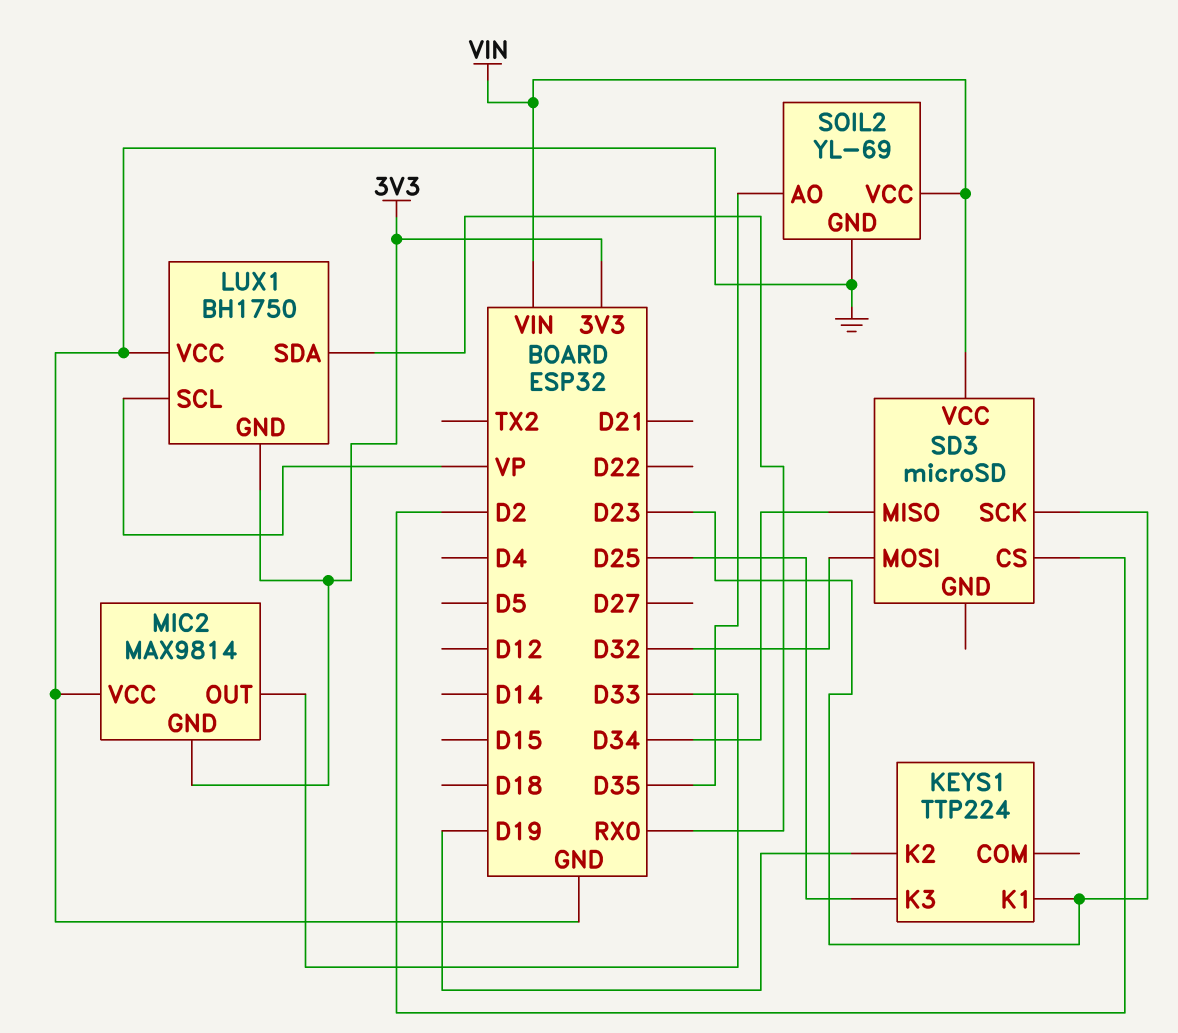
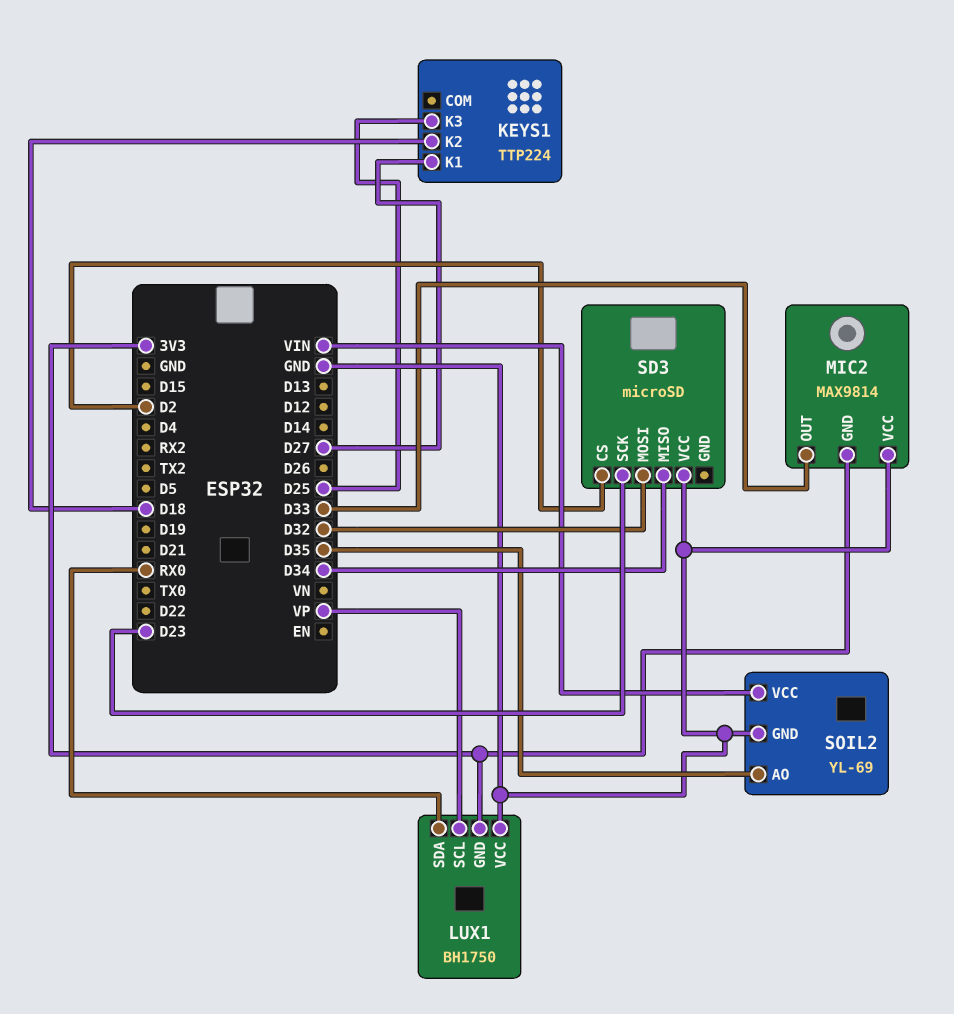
KEYS1 pin K1: D23 -> D27
KEYS1 pin K2: D19 -> D18
SD3 pin VCC: VIN -> GND

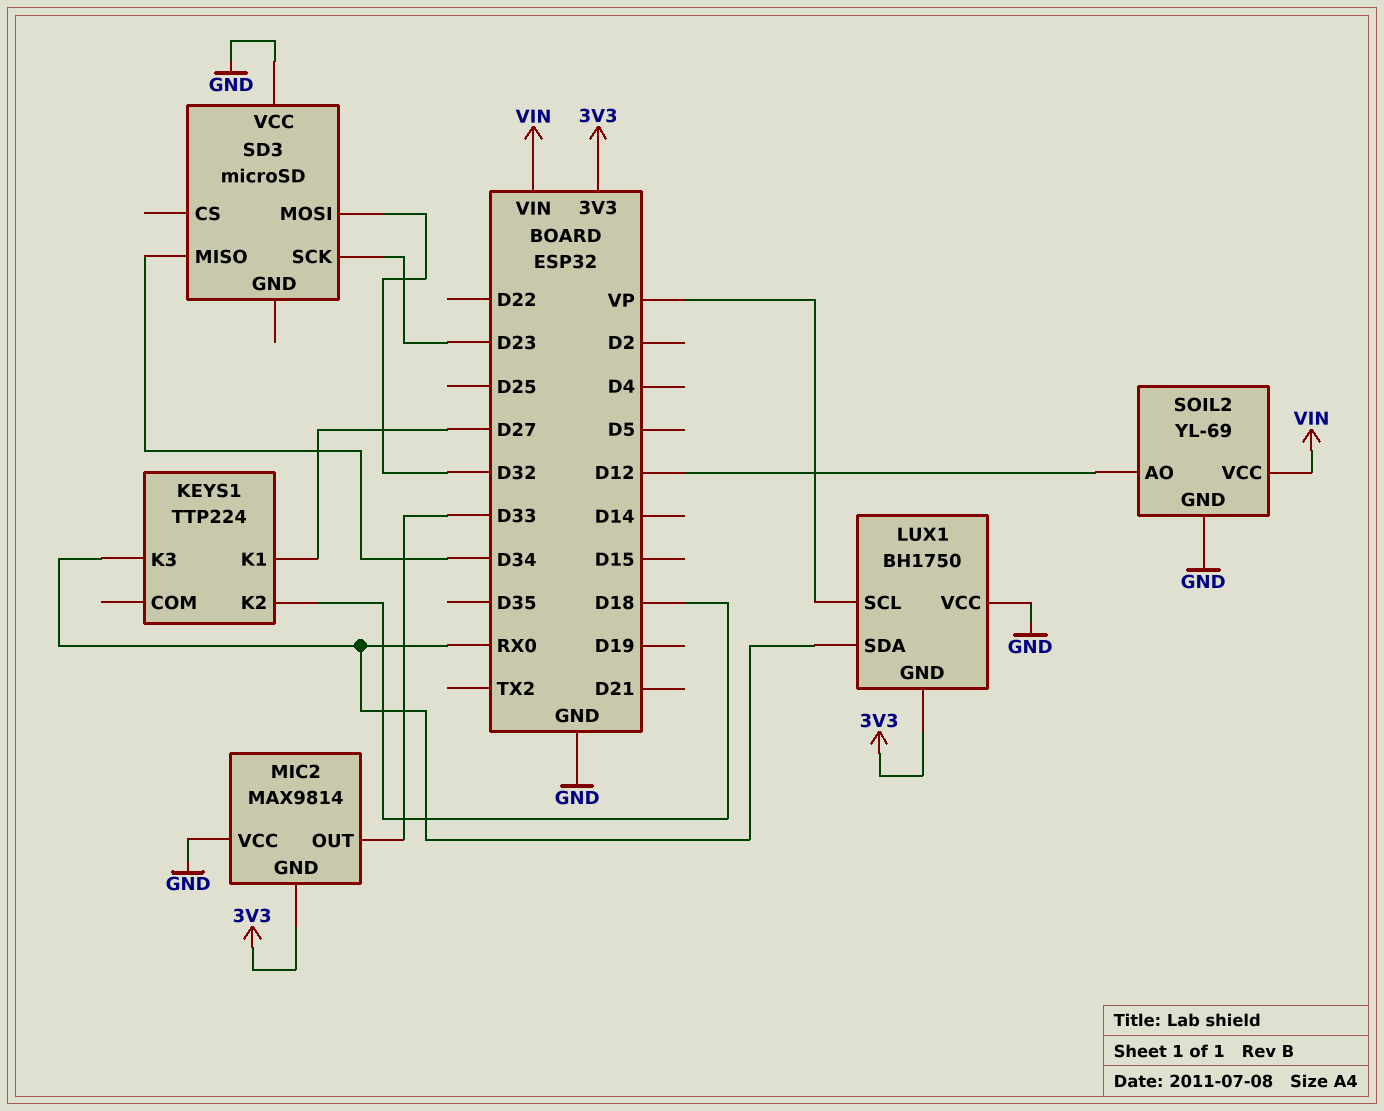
KEYS1 pin K3: D25 -> RX0
SD3 pin CS: D2 -> none
SOIL2 pin AO: D35 -> D12

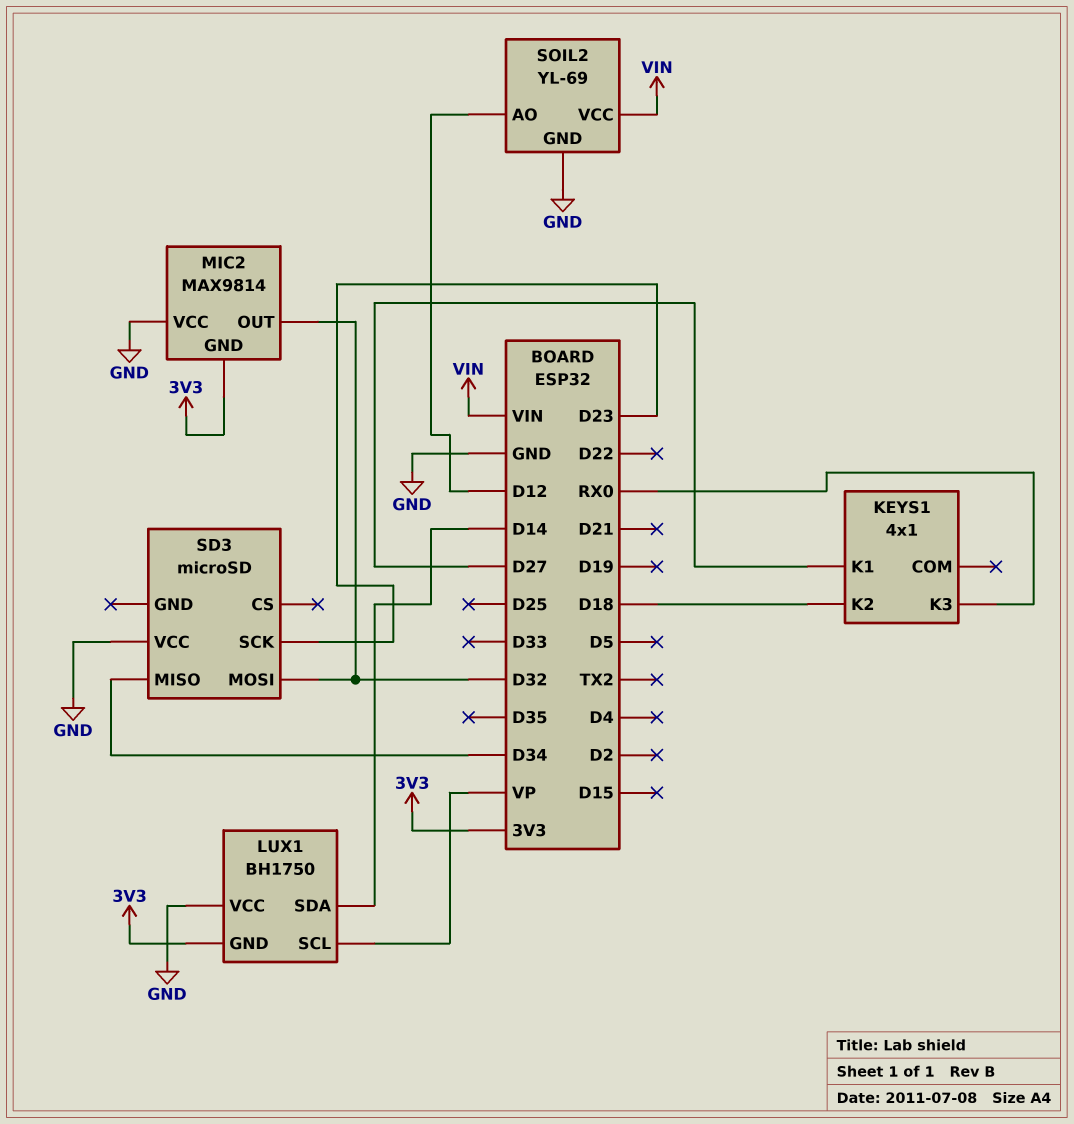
KEYS1: TTP224 -> 4x1
LUX1 pin SDA: RX0 -> D14
MIC2 pin OUT: D33 -> D32

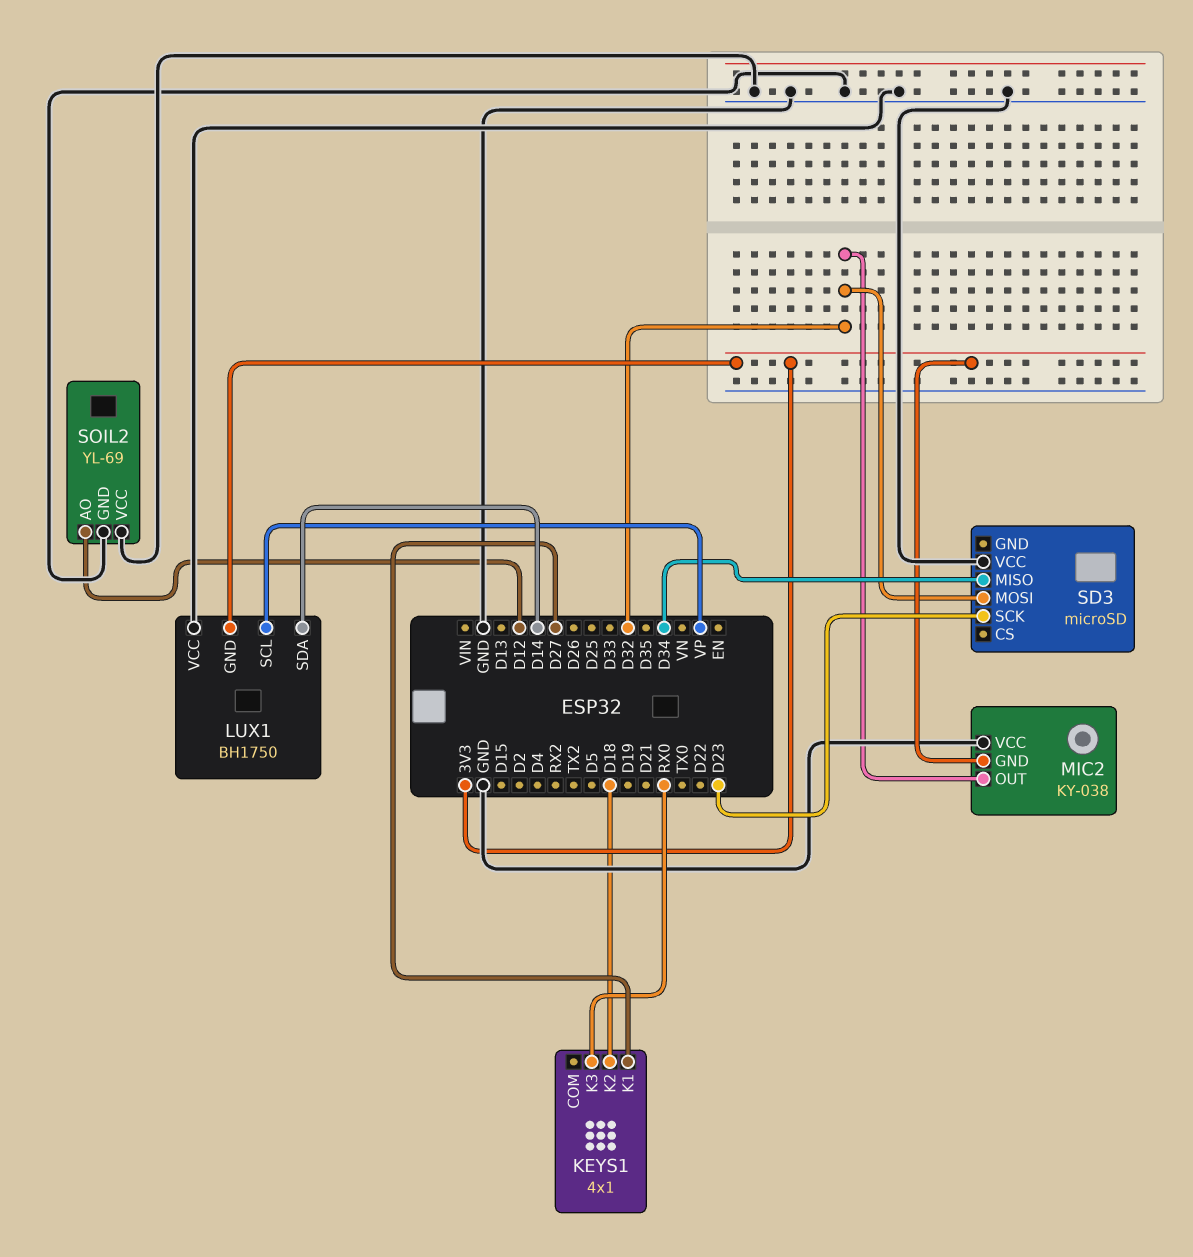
MIC2: MAX9814 -> KY-038
SOIL2 pin VCC: VIN -> GND

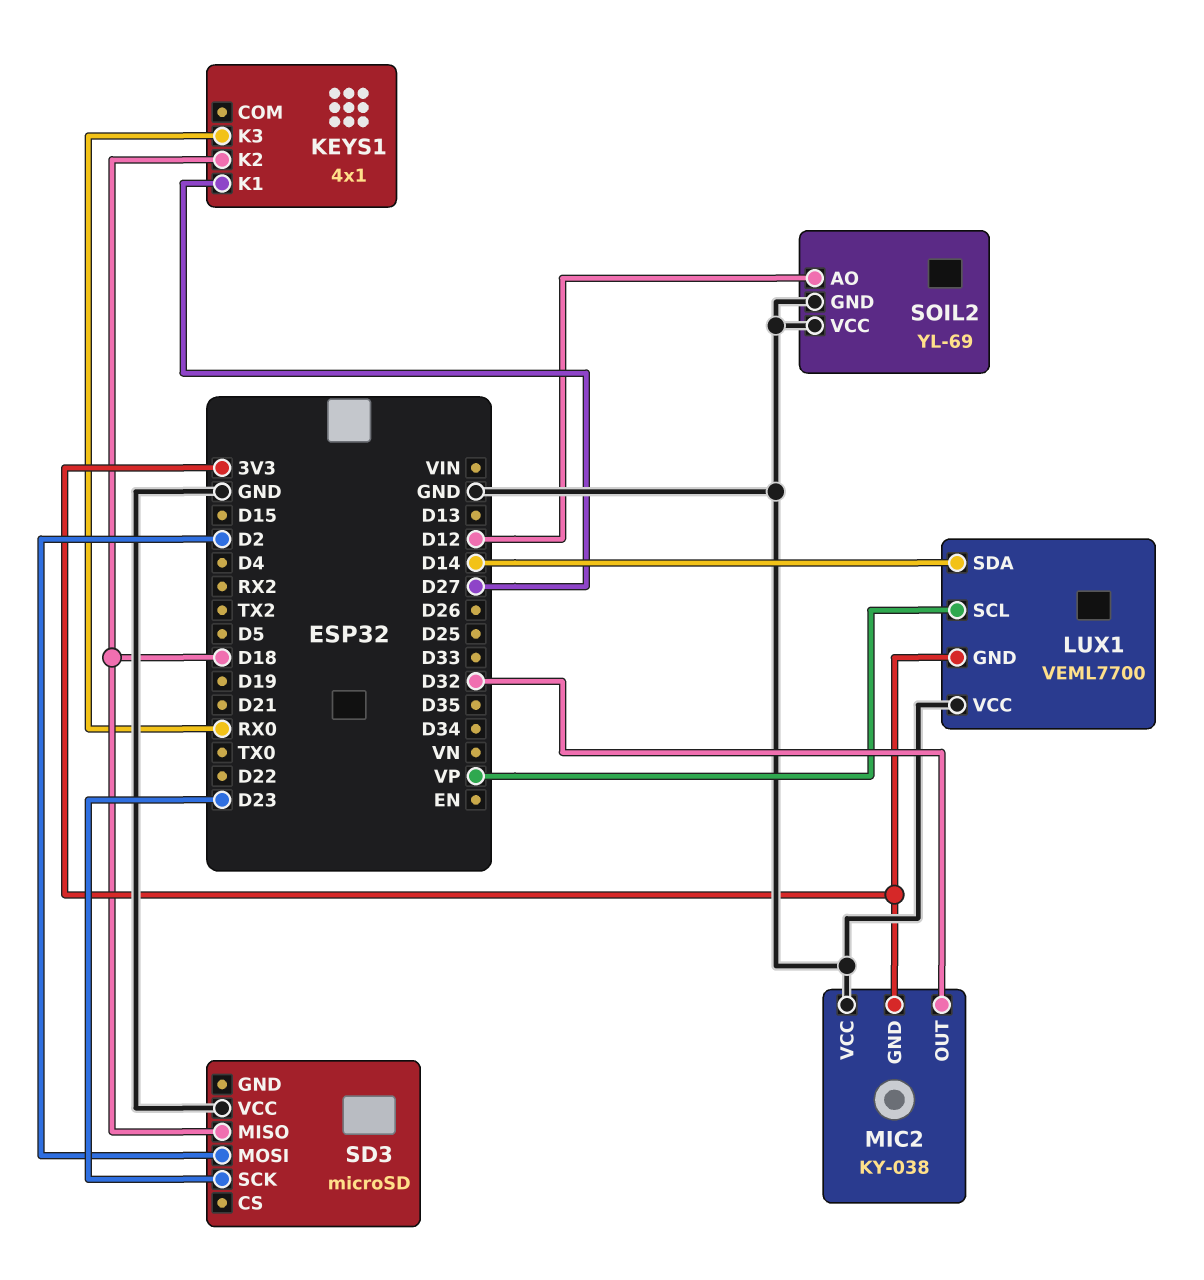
LUX1: BH1750 -> VEML7700
SD3 pin MISO: D34 -> D18
SD3 pin MOSI: D32 -> D2

